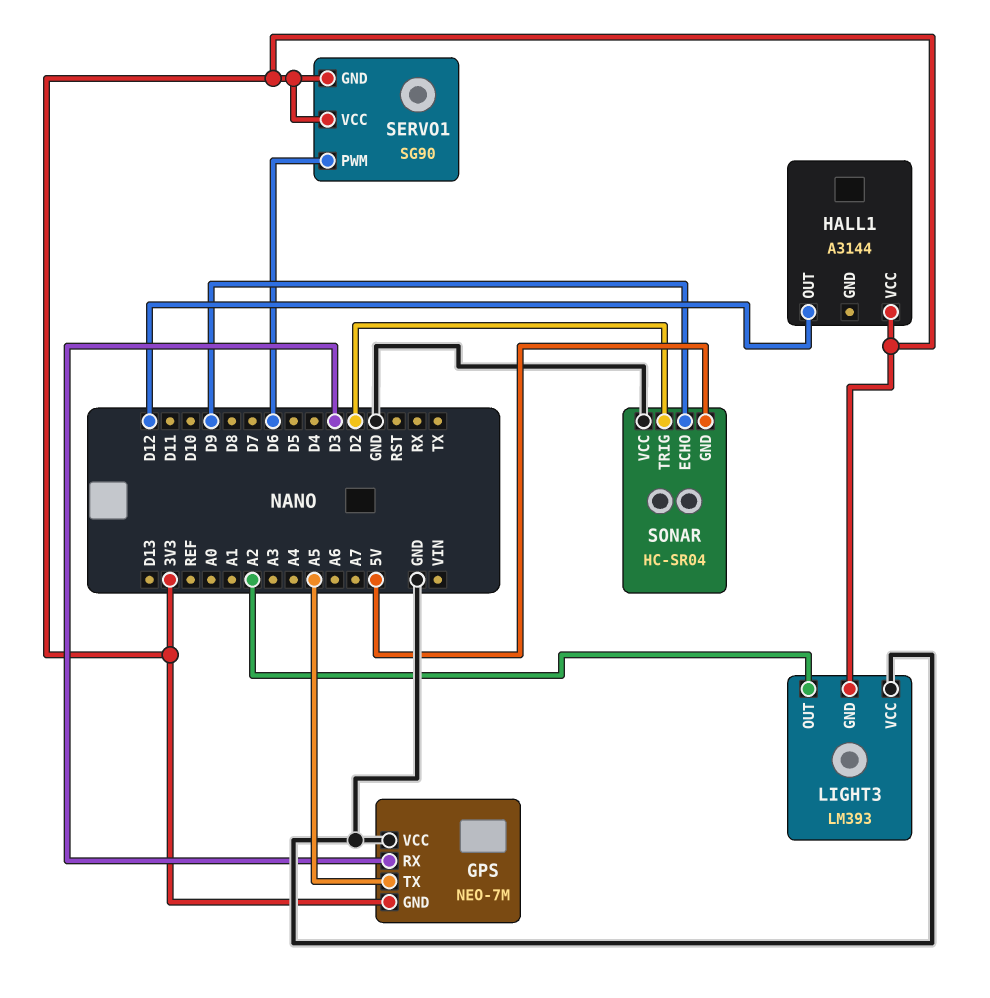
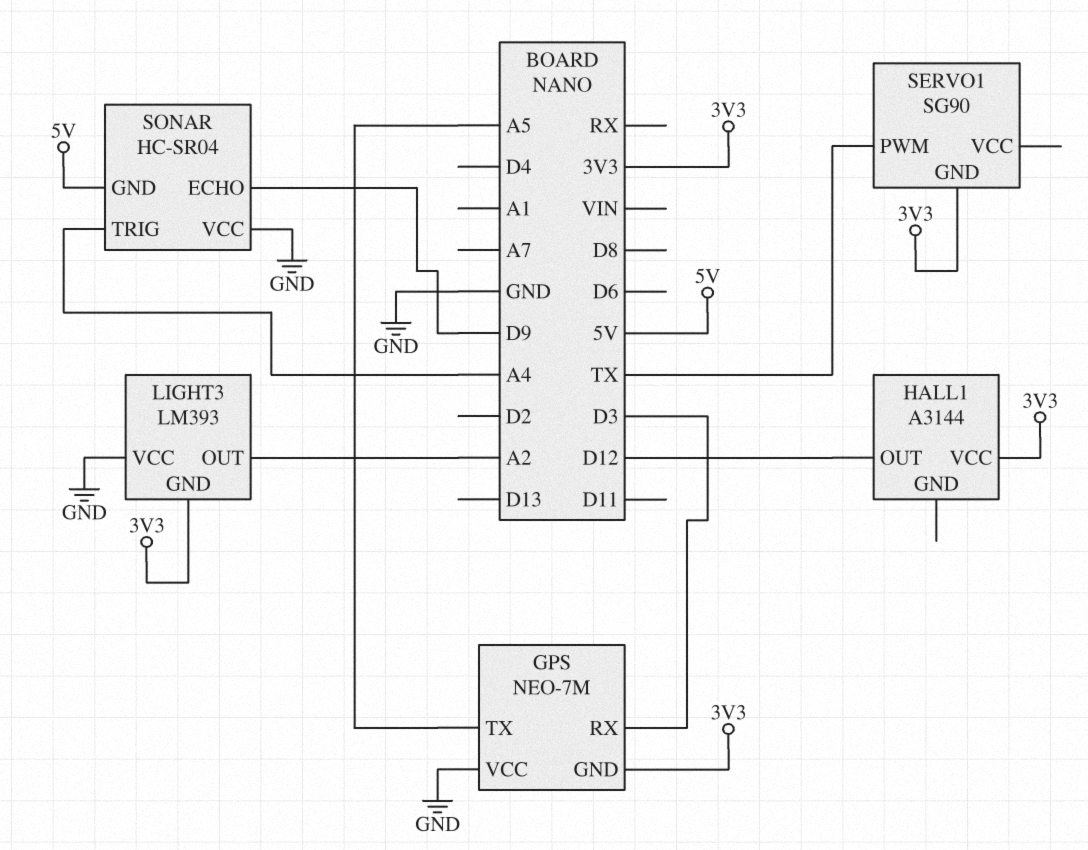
SERVO1 pin PWM: D6 -> TX
SERVO1 pin VCC: 3V3 -> none
SONAR pin TRIG: D2 -> A4

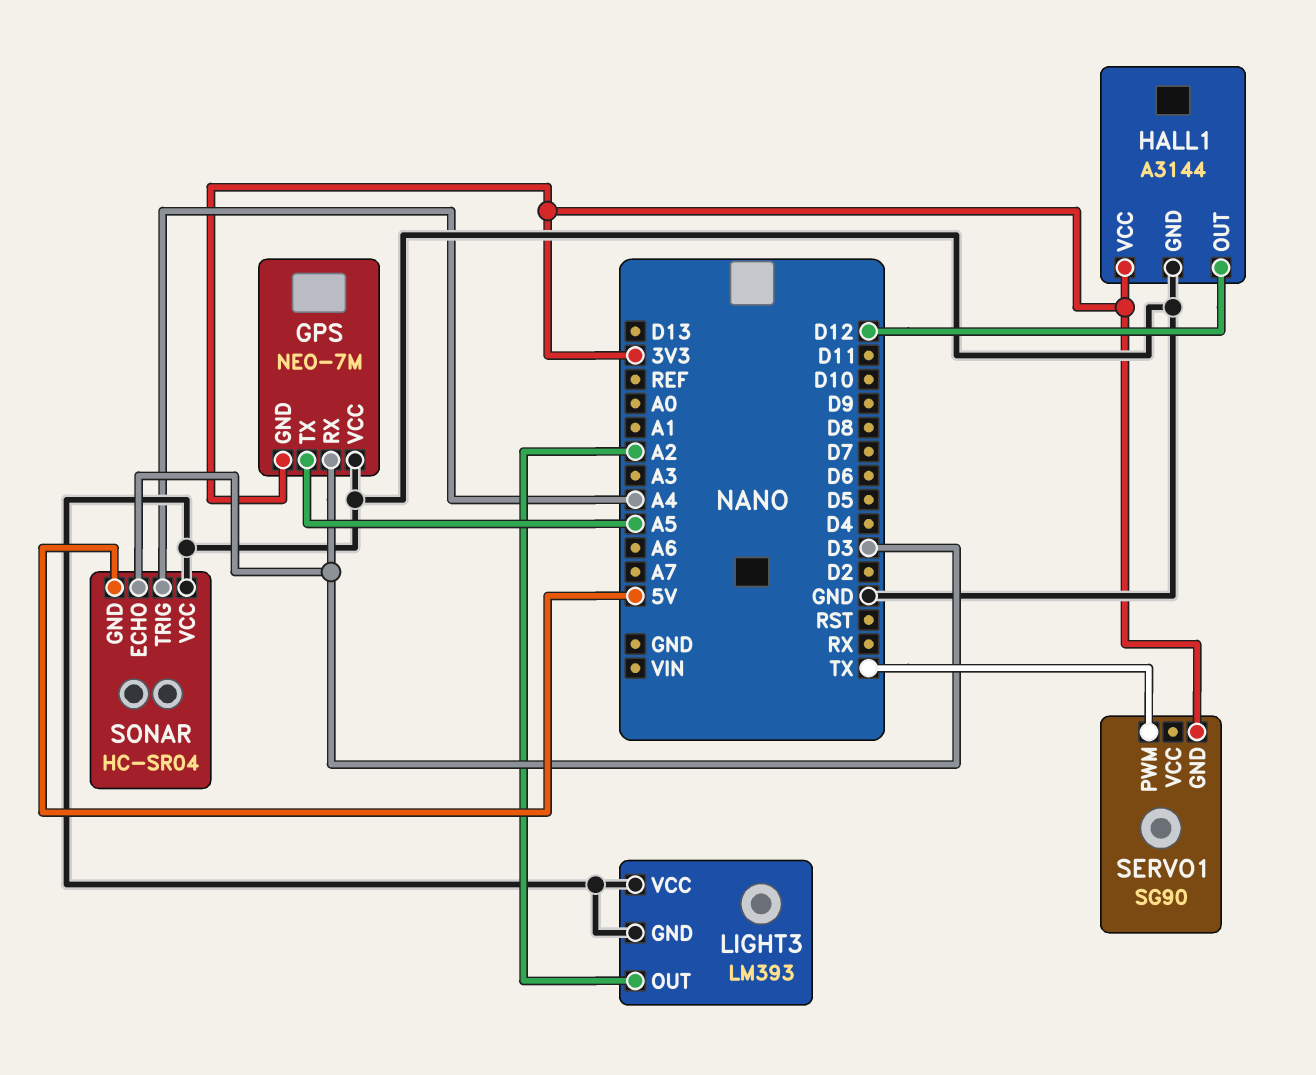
HALL1 pin GND: none -> GND
LIGHT3 pin GND: 3V3 -> GND
SONAR pin ECHO: D9 -> D3

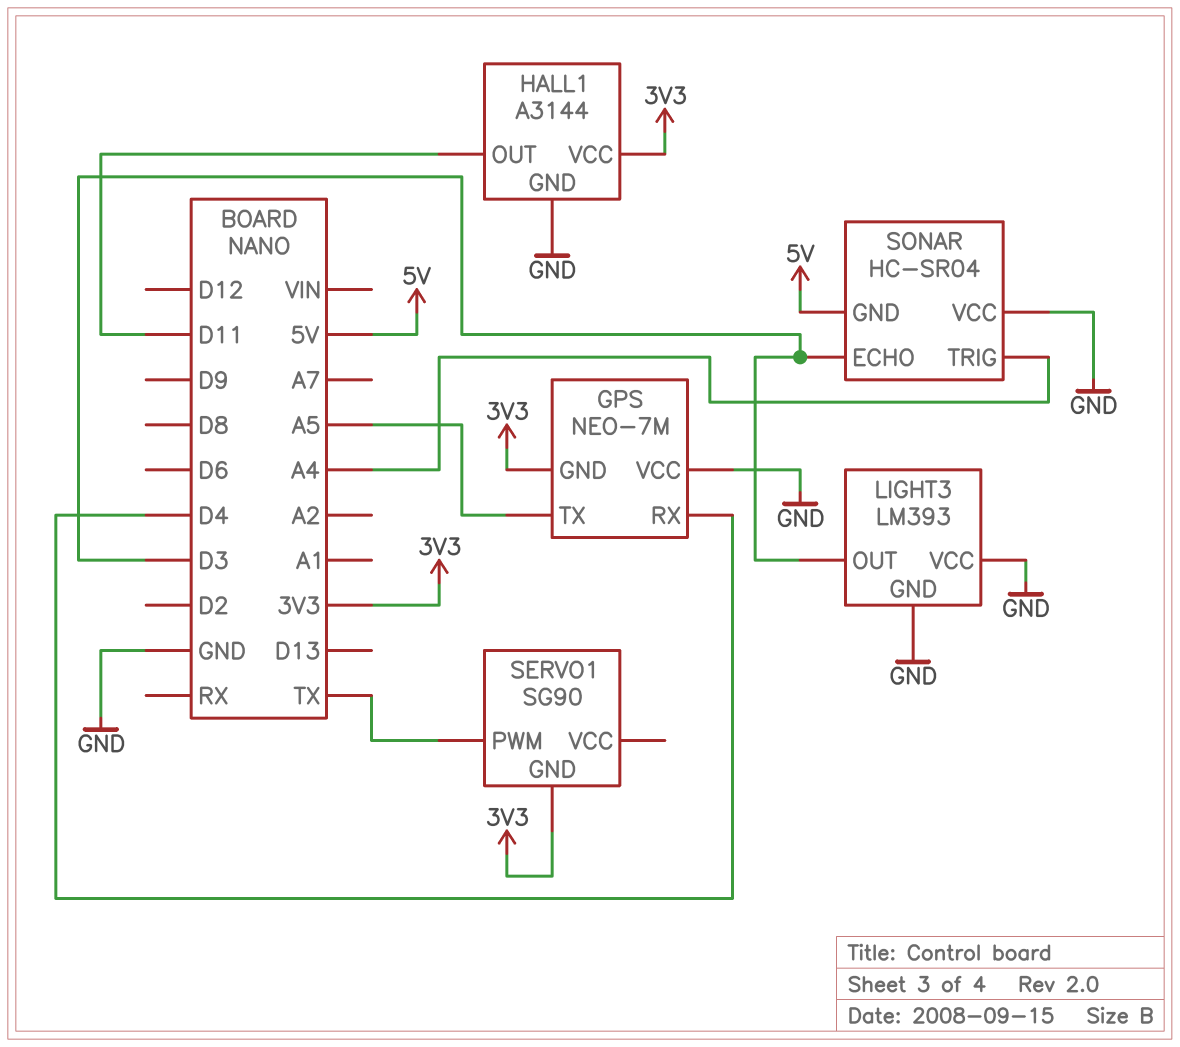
GPS pin RX: D3 -> D4
HALL1 pin OUT: D12 -> D11
LIGHT3 pin OUT: A2 -> D3

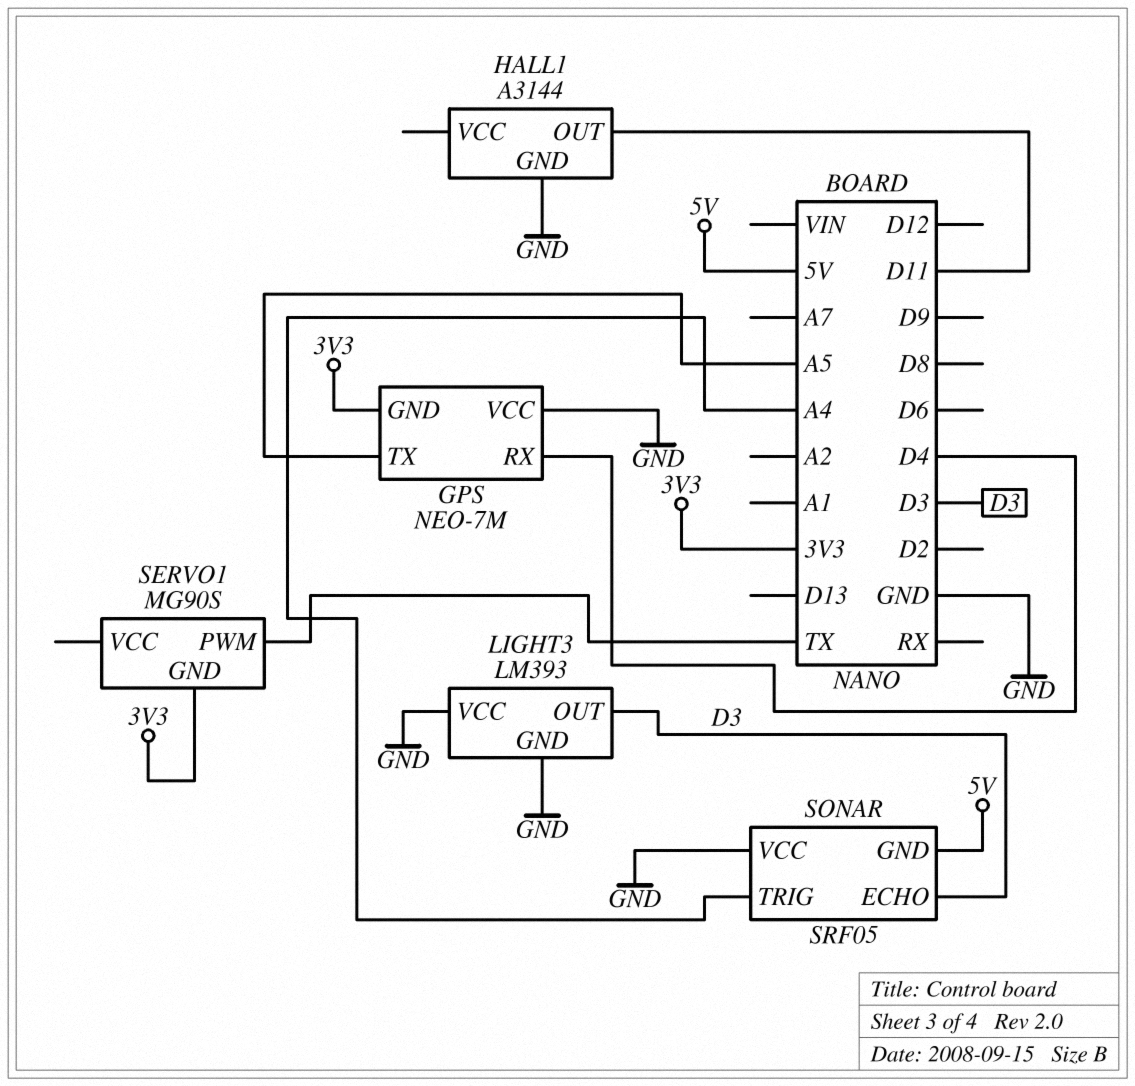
HALL1 pin VCC: 3V3 -> none
SERVO1: SG90 -> MG90S
SONAR: HC-SR04 -> SRF05

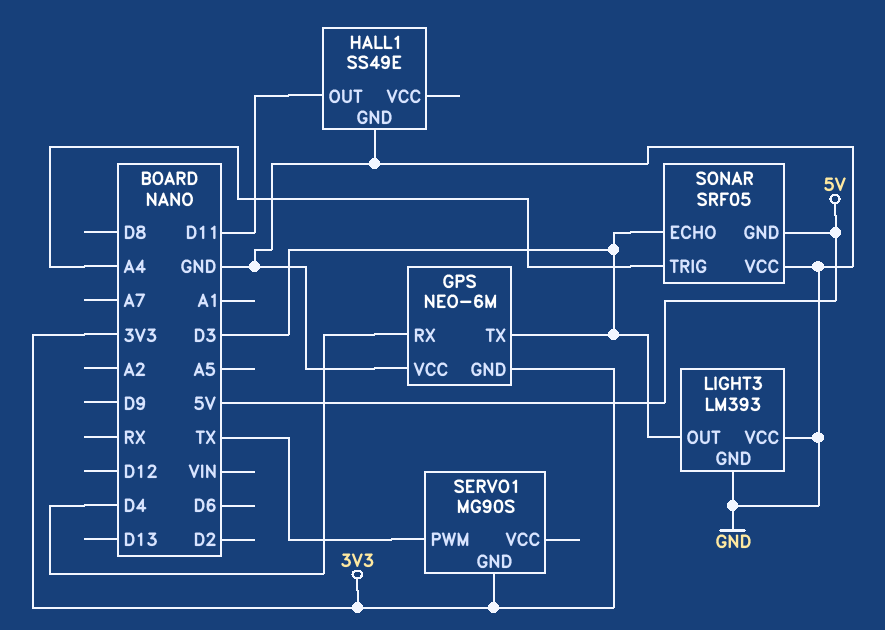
GPS: NEO-7M -> NEO-6M
GPS pin TX: A5 -> D3
HALL1: A3144 -> SS49E

